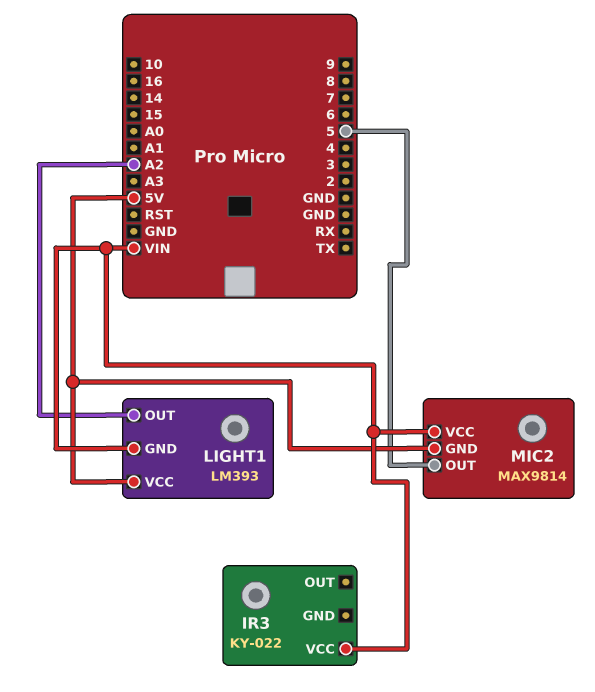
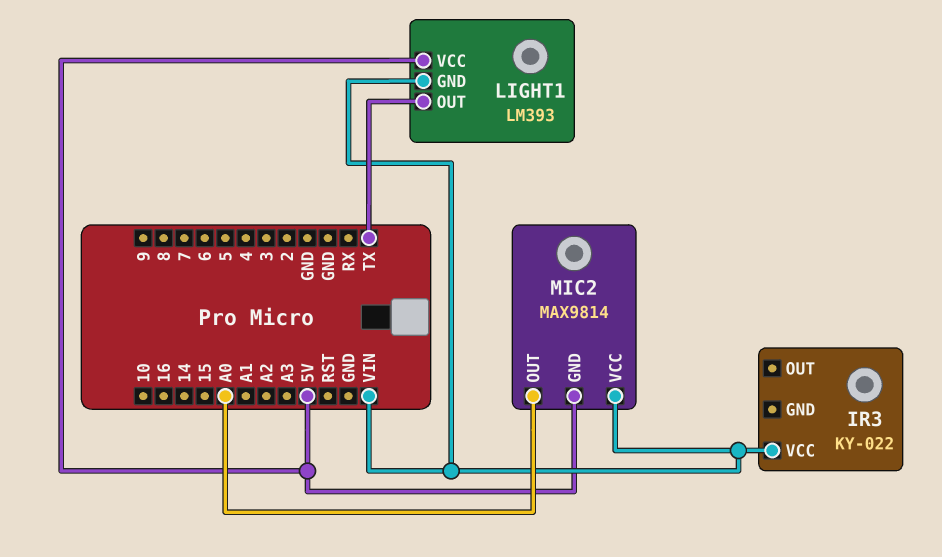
LIGHT1 pin OUT: A2 -> TX
MIC2 pin OUT: 5 -> A0

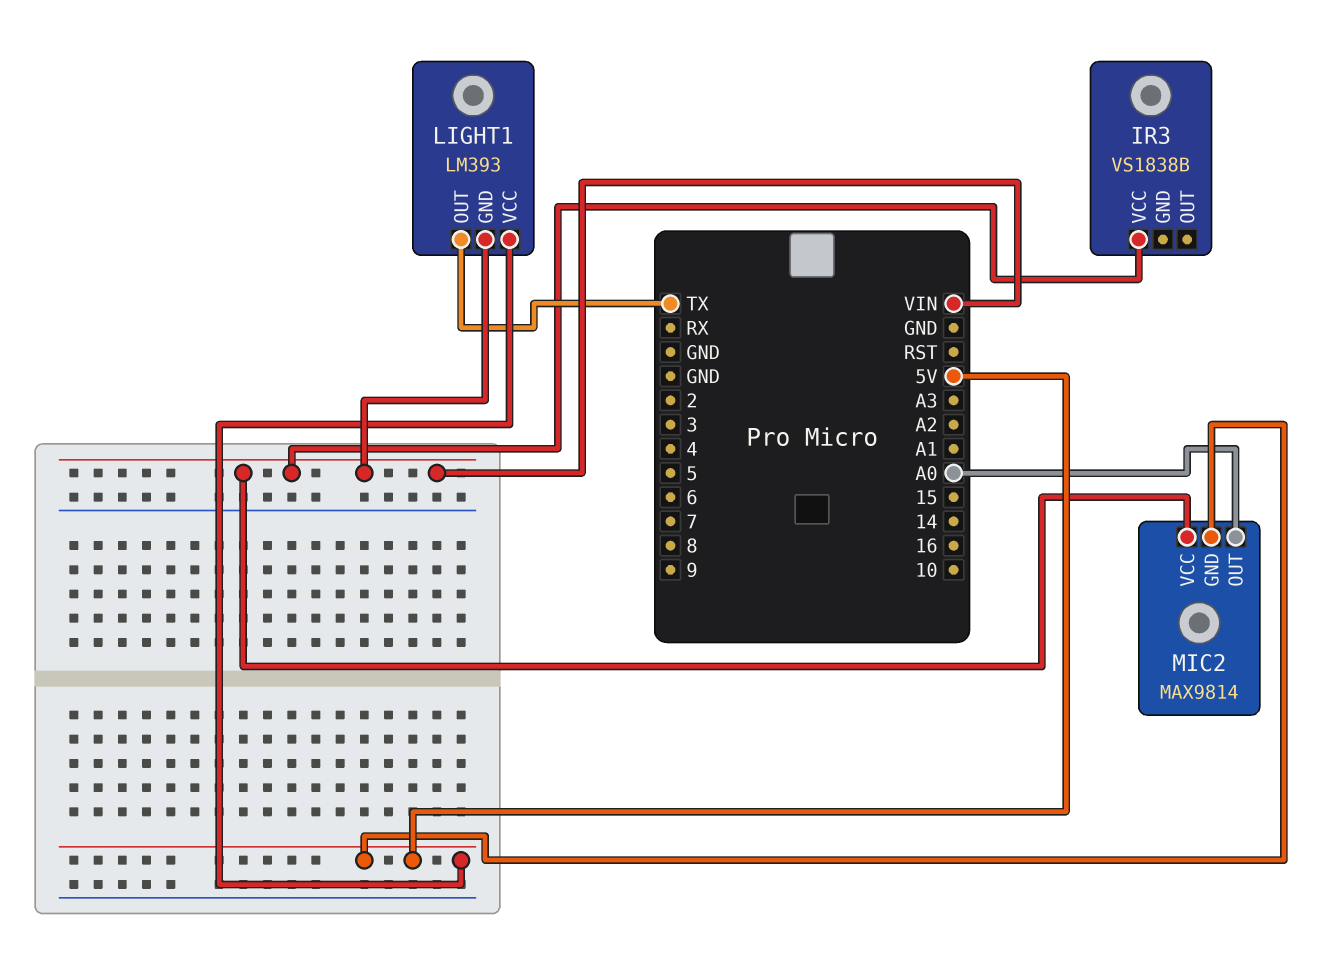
IR3: KY-022 -> VS1838B

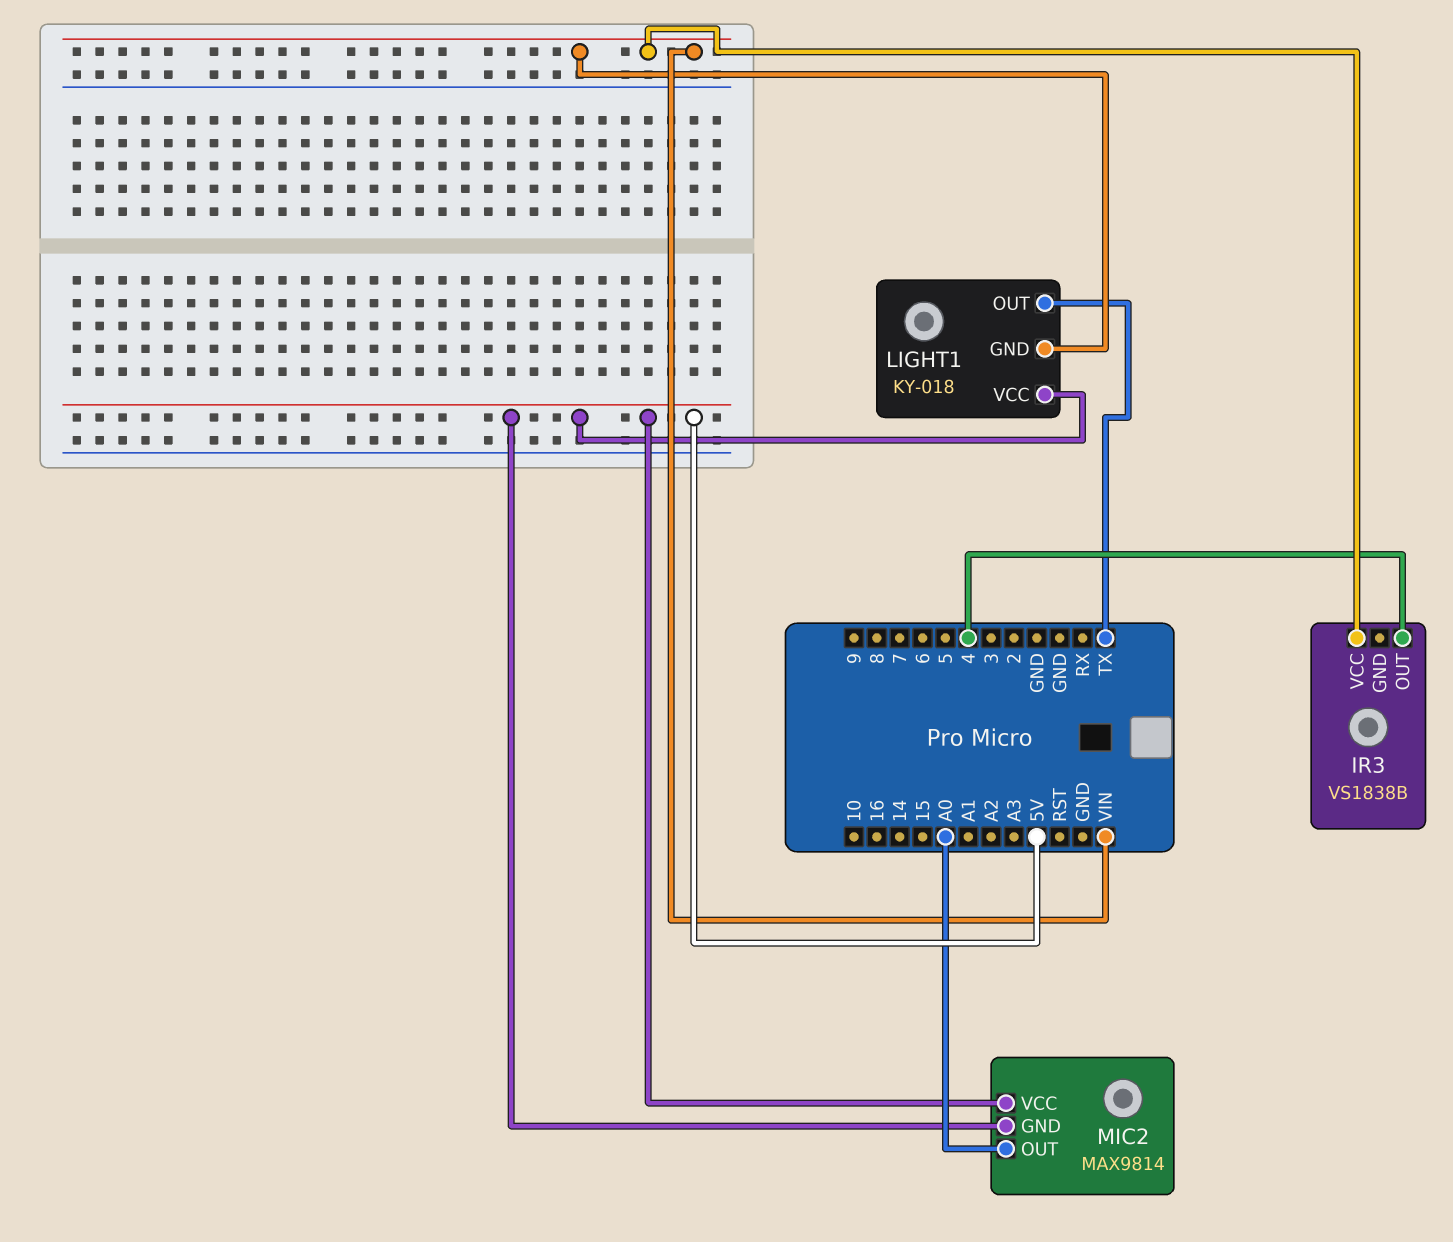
IR3 pin OUT: none -> 4
LIGHT1: LM393 -> KY-018
MIC2 pin VCC: VIN -> 5V

